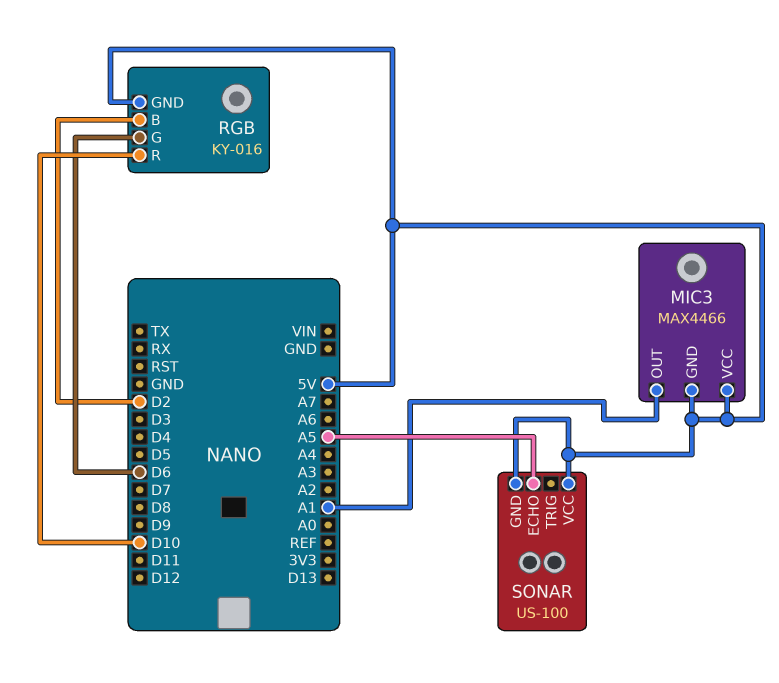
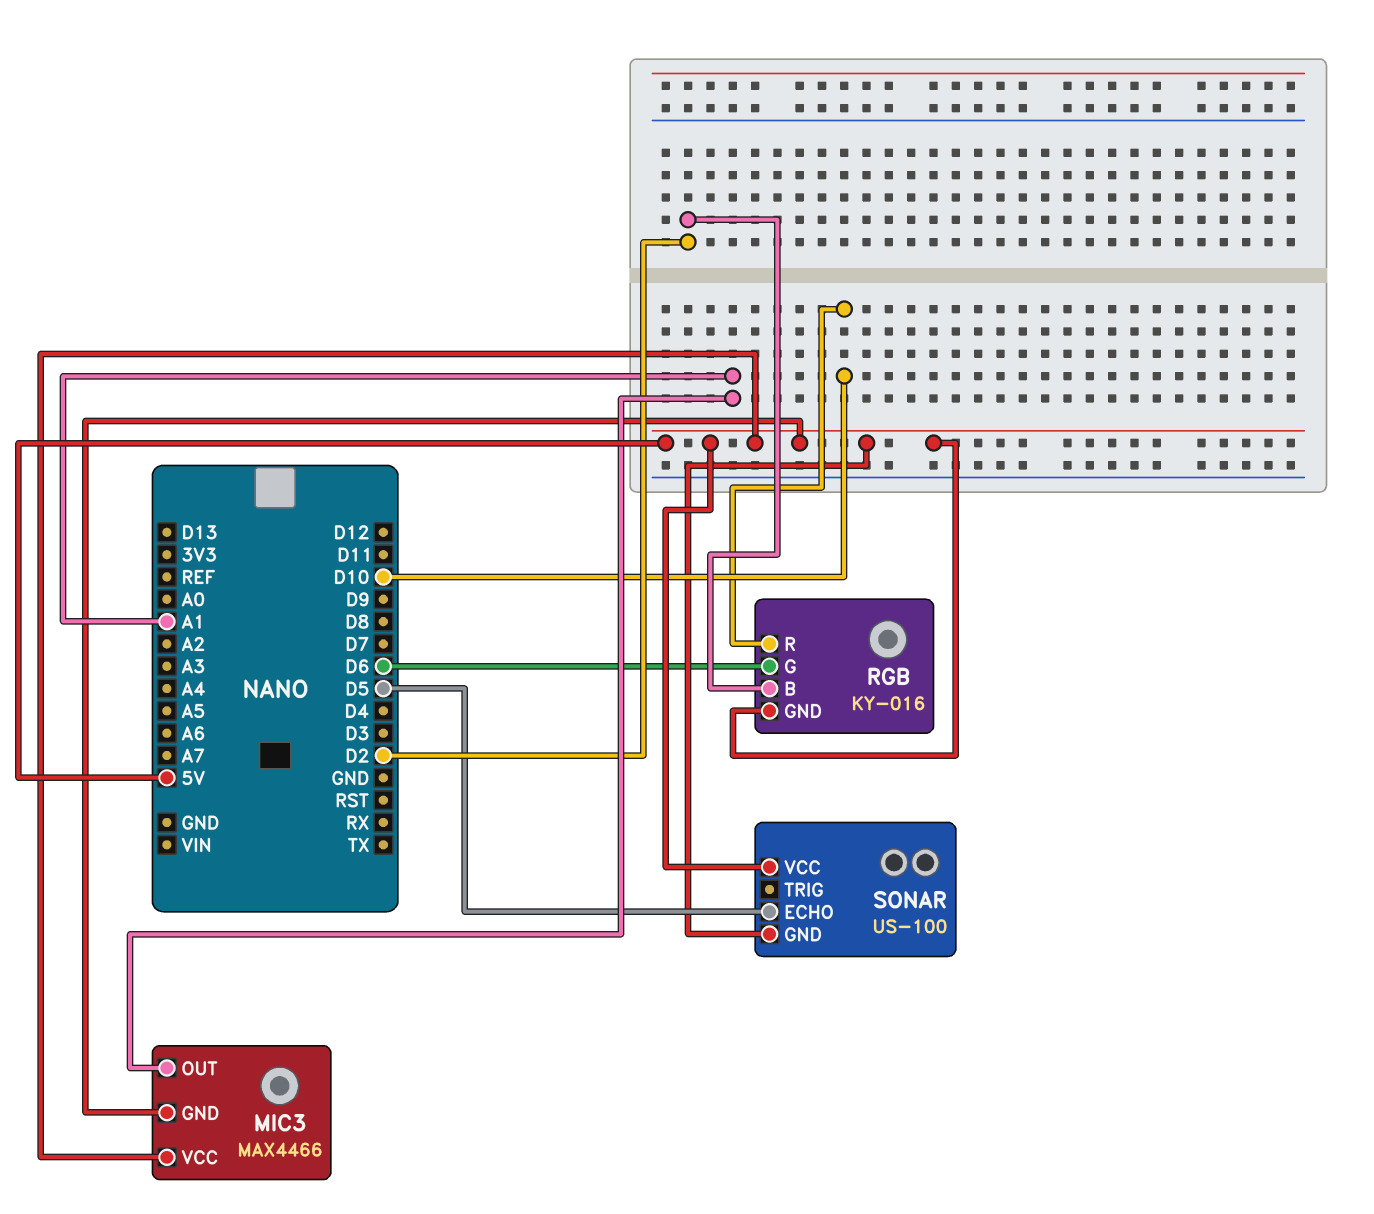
SONAR pin ECHO: A5 -> D5

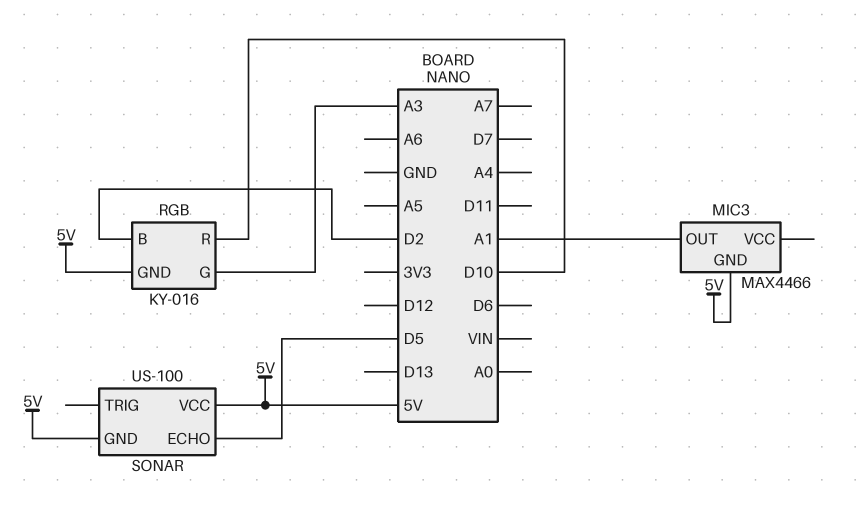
MIC3 pin VCC: 5V -> none
RGB pin G: D6 -> A3

